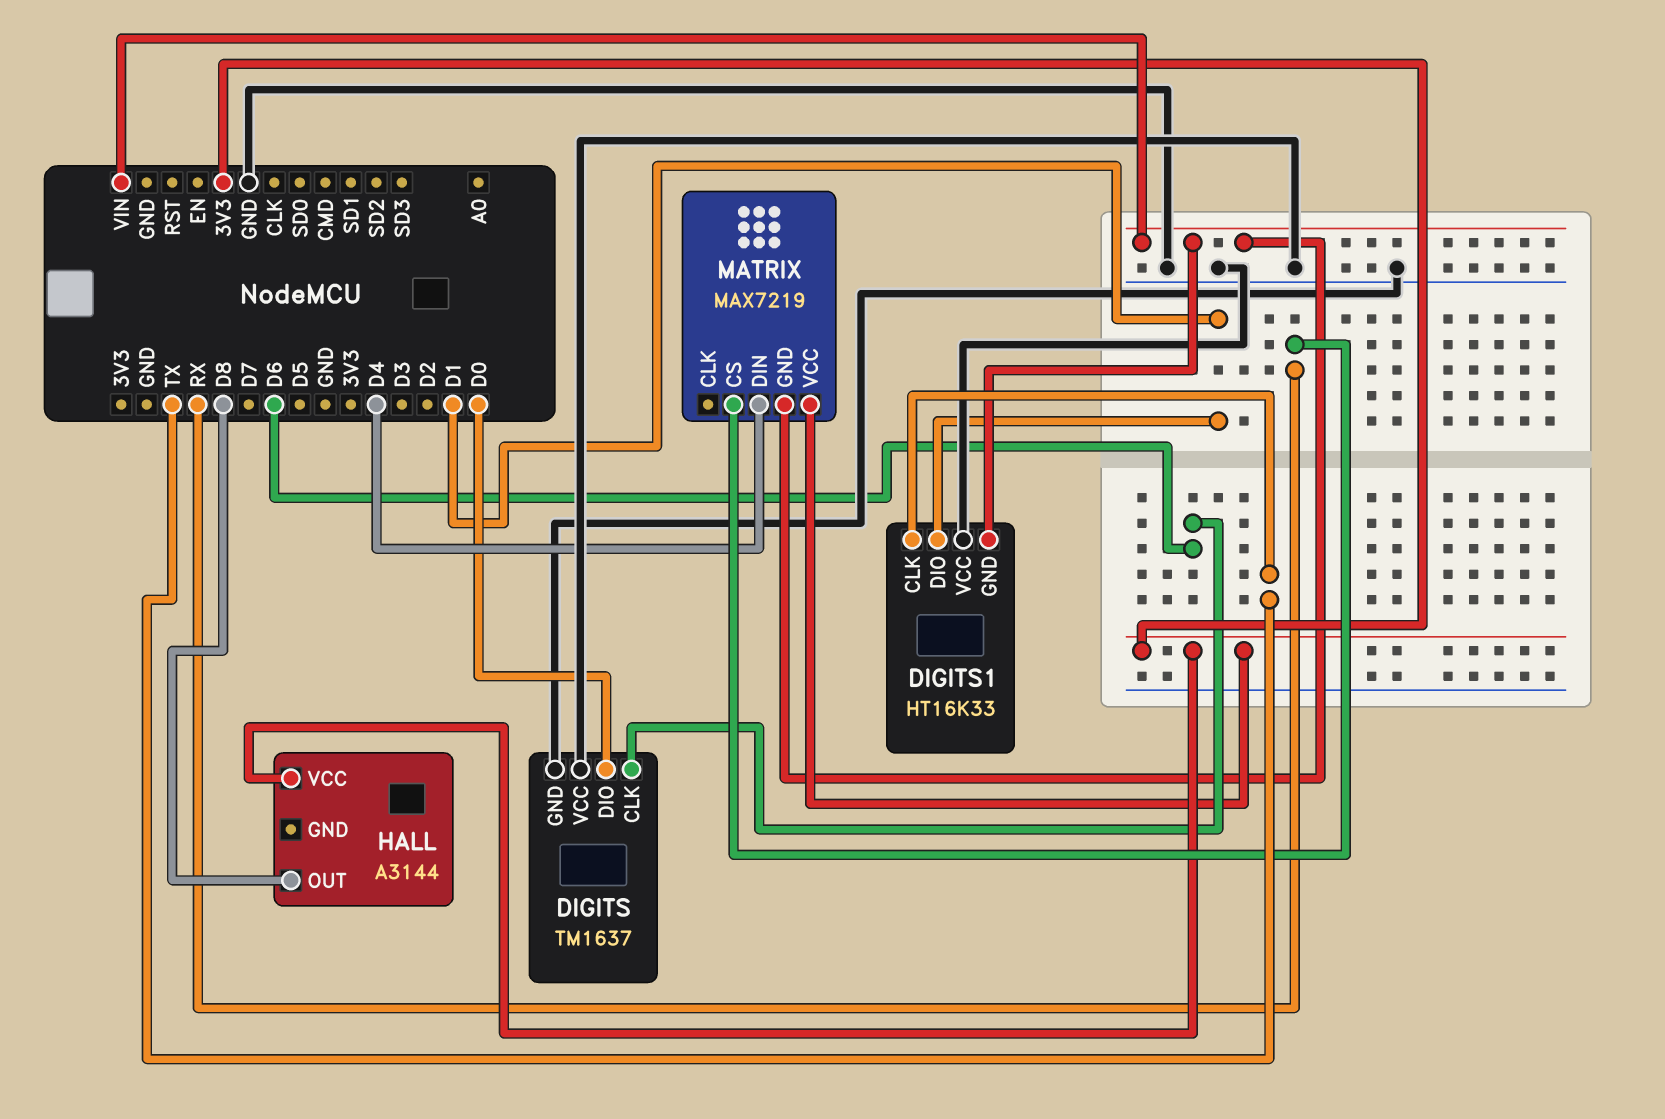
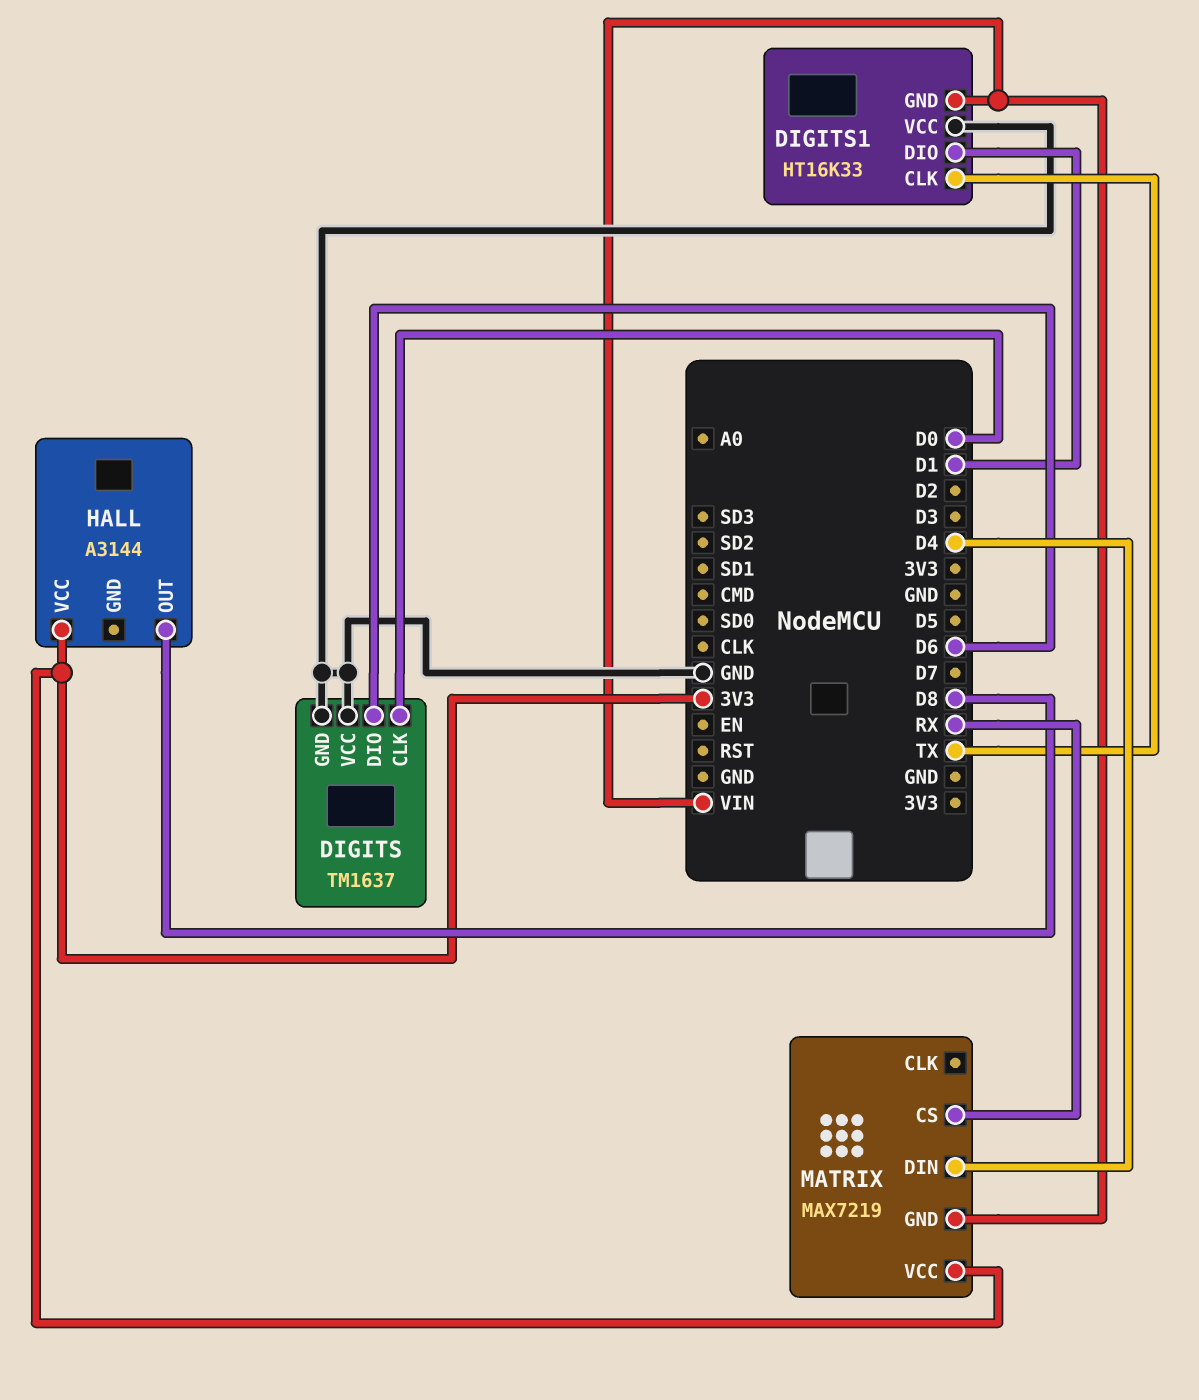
DIGITS pin CLK: D6 -> D0
DIGITS pin DIO: D0 -> D6

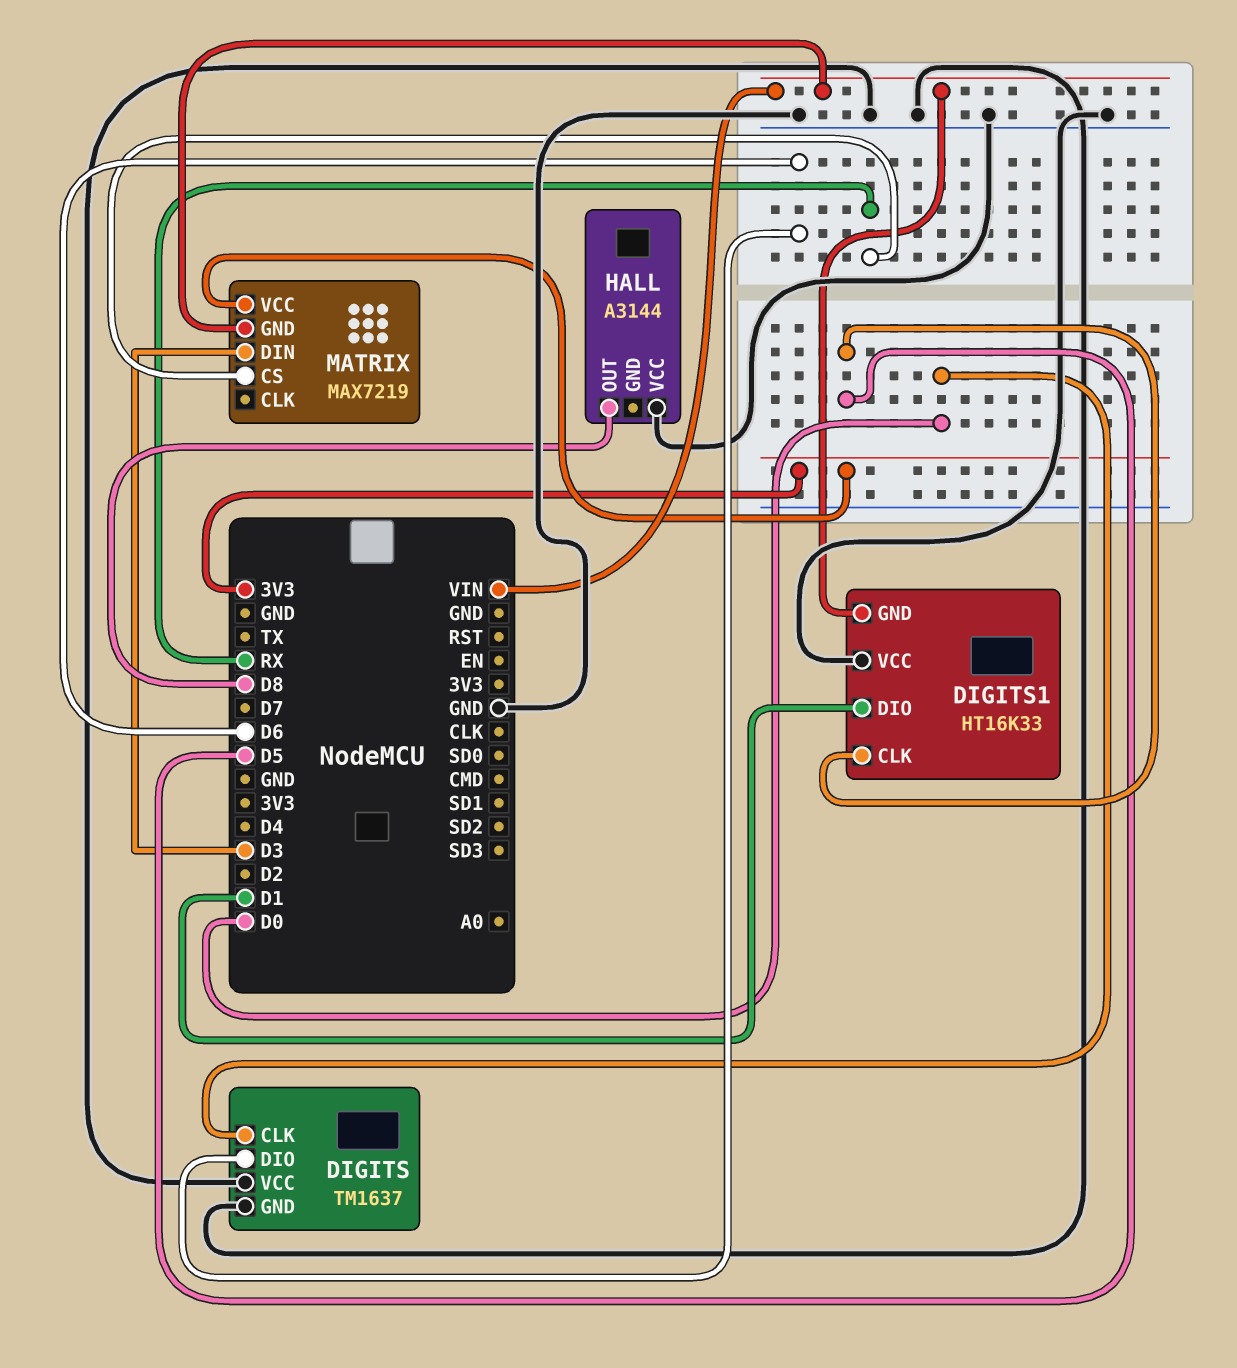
DIGITS1 pin CLK: TX -> D5
HALL pin VCC: 3V3 -> GND
MATRIX pin DIN: D4 -> D3

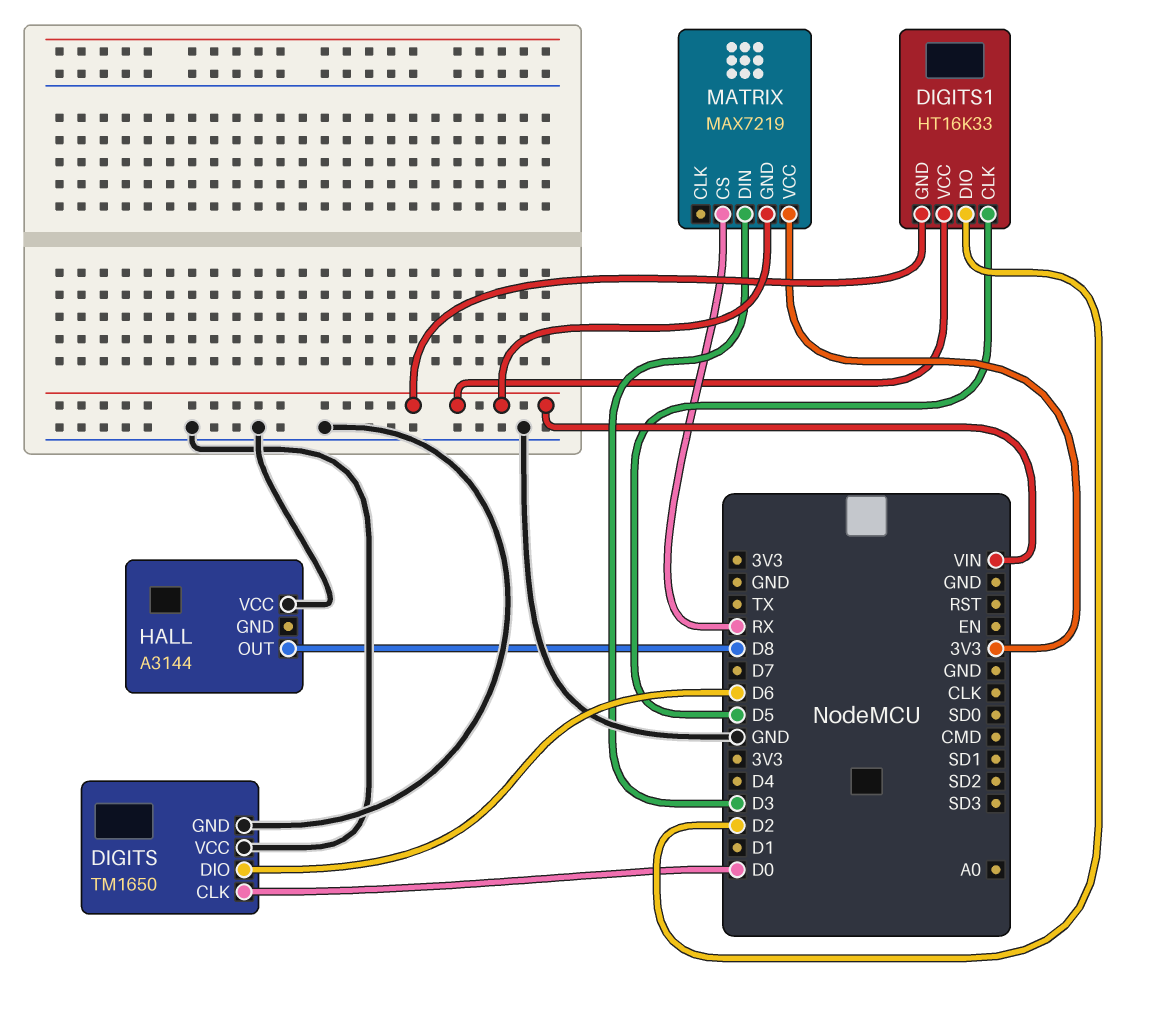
DIGITS: TM1637 -> TM1650
DIGITS1 pin DIO: D1 -> D2
DIGITS1 pin VCC: GND -> VIN

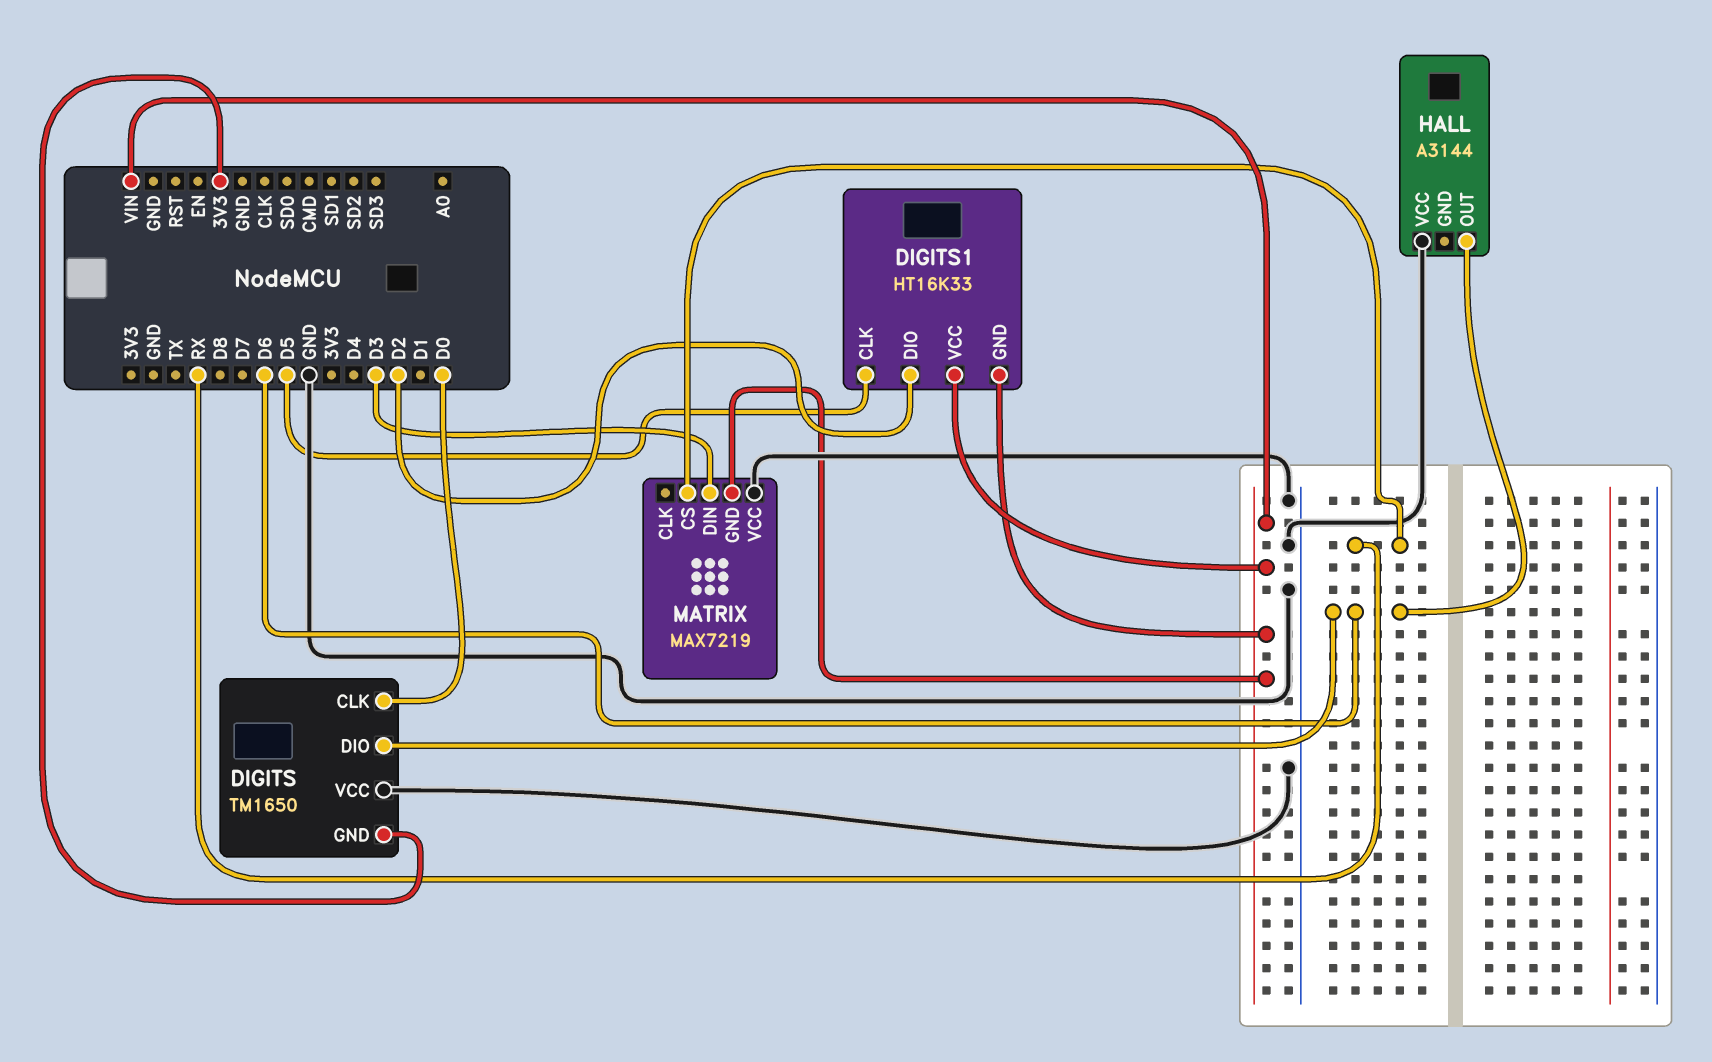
DIGITS pin GND: GND -> 3V3
HALL pin OUT: D8 -> D6
MATRIX pin VCC: 3V3 -> GND

